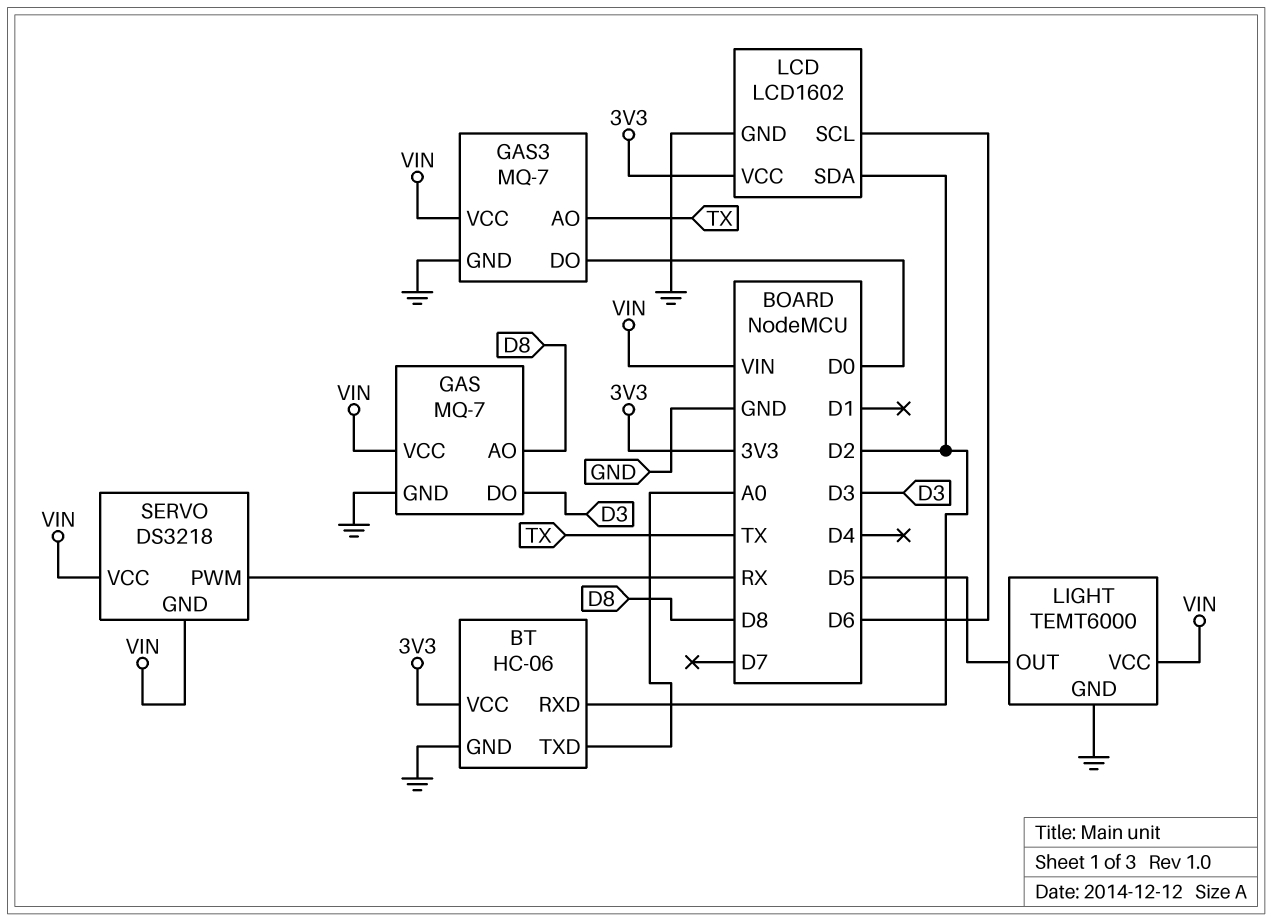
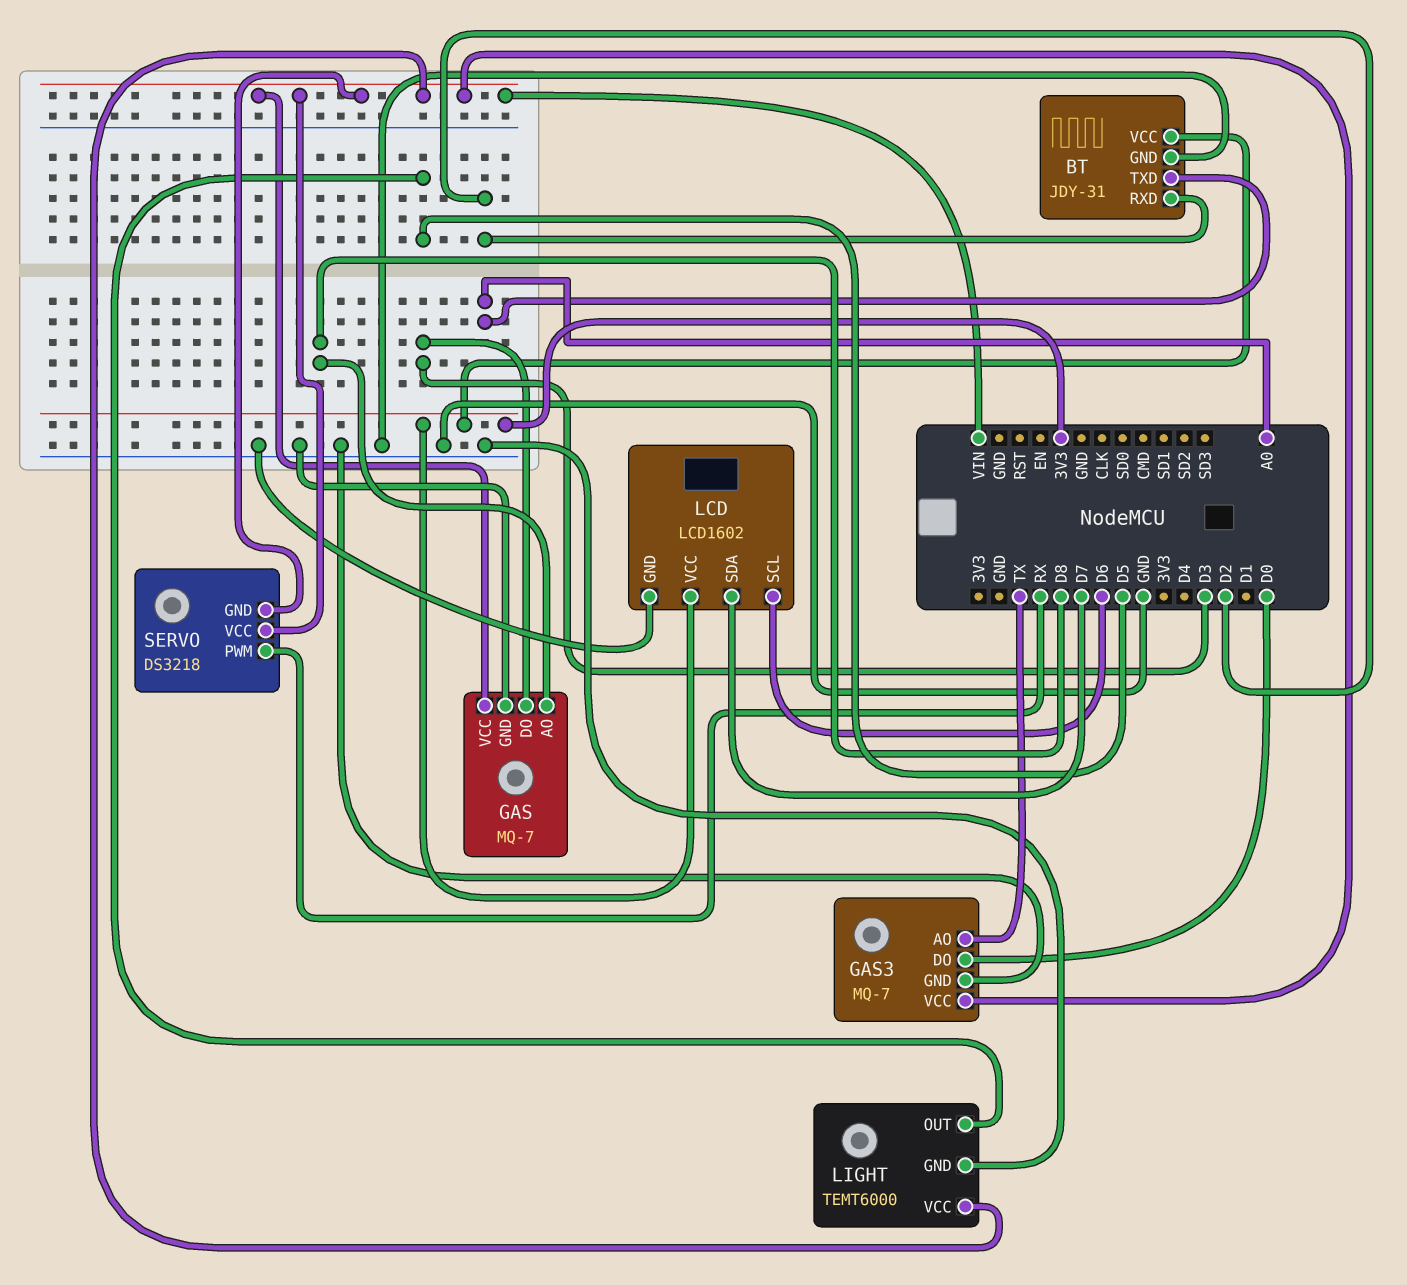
BT: HC-06 -> JDY-31
LCD pin SDA: D2 -> D7

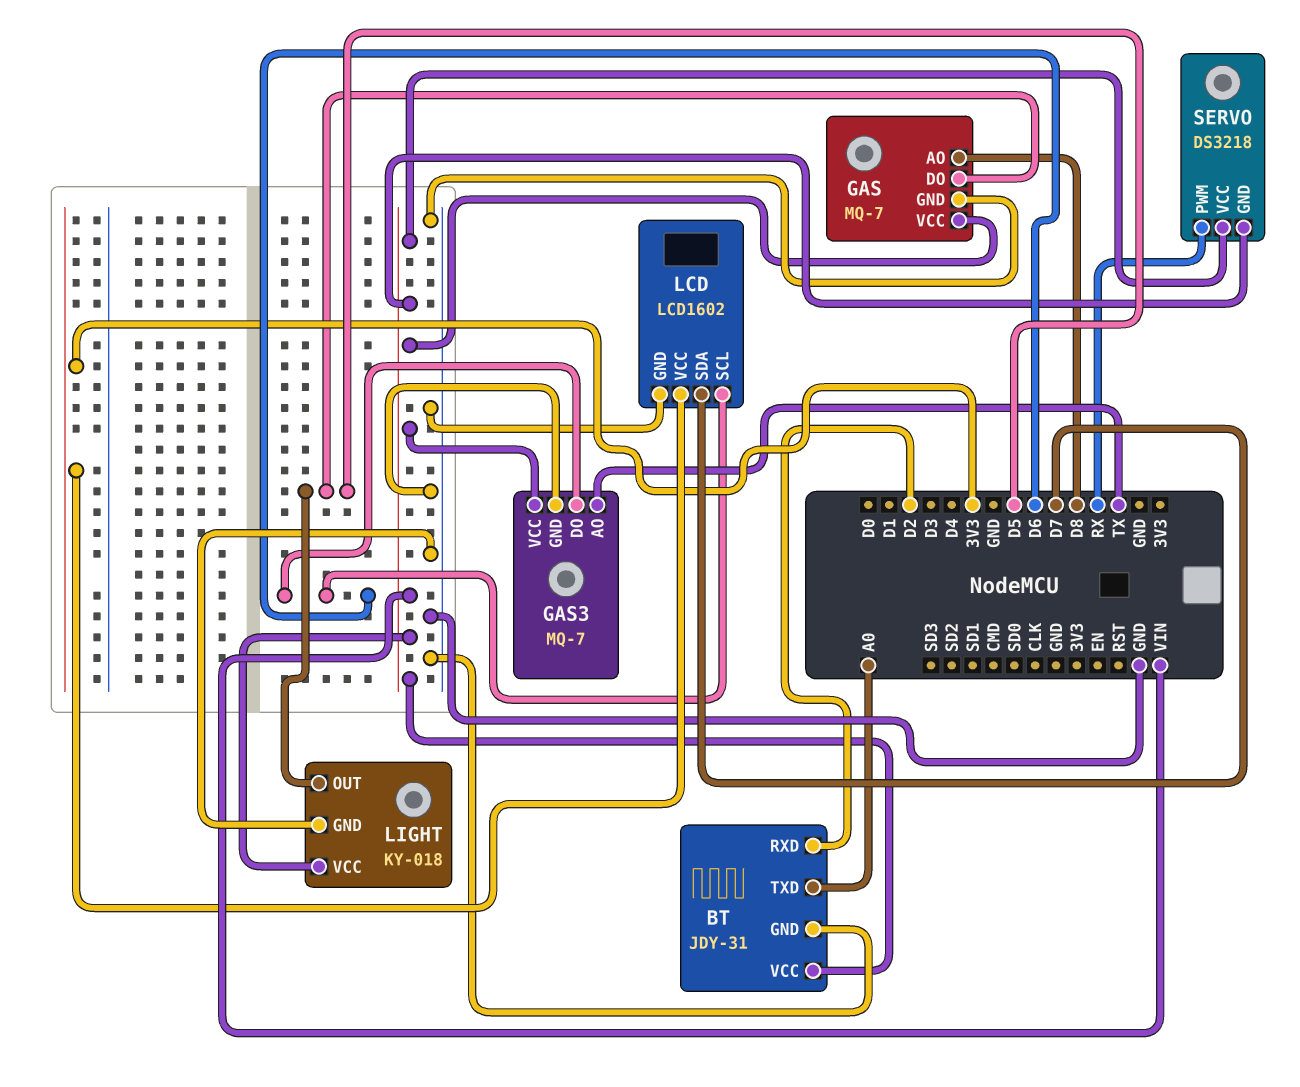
BT pin VCC: 3V3 -> VIN
GAS pin DO: D3 -> D5
GAS3 pin DO: D0 -> D6
LIGHT: TEMT6000 -> KY-018

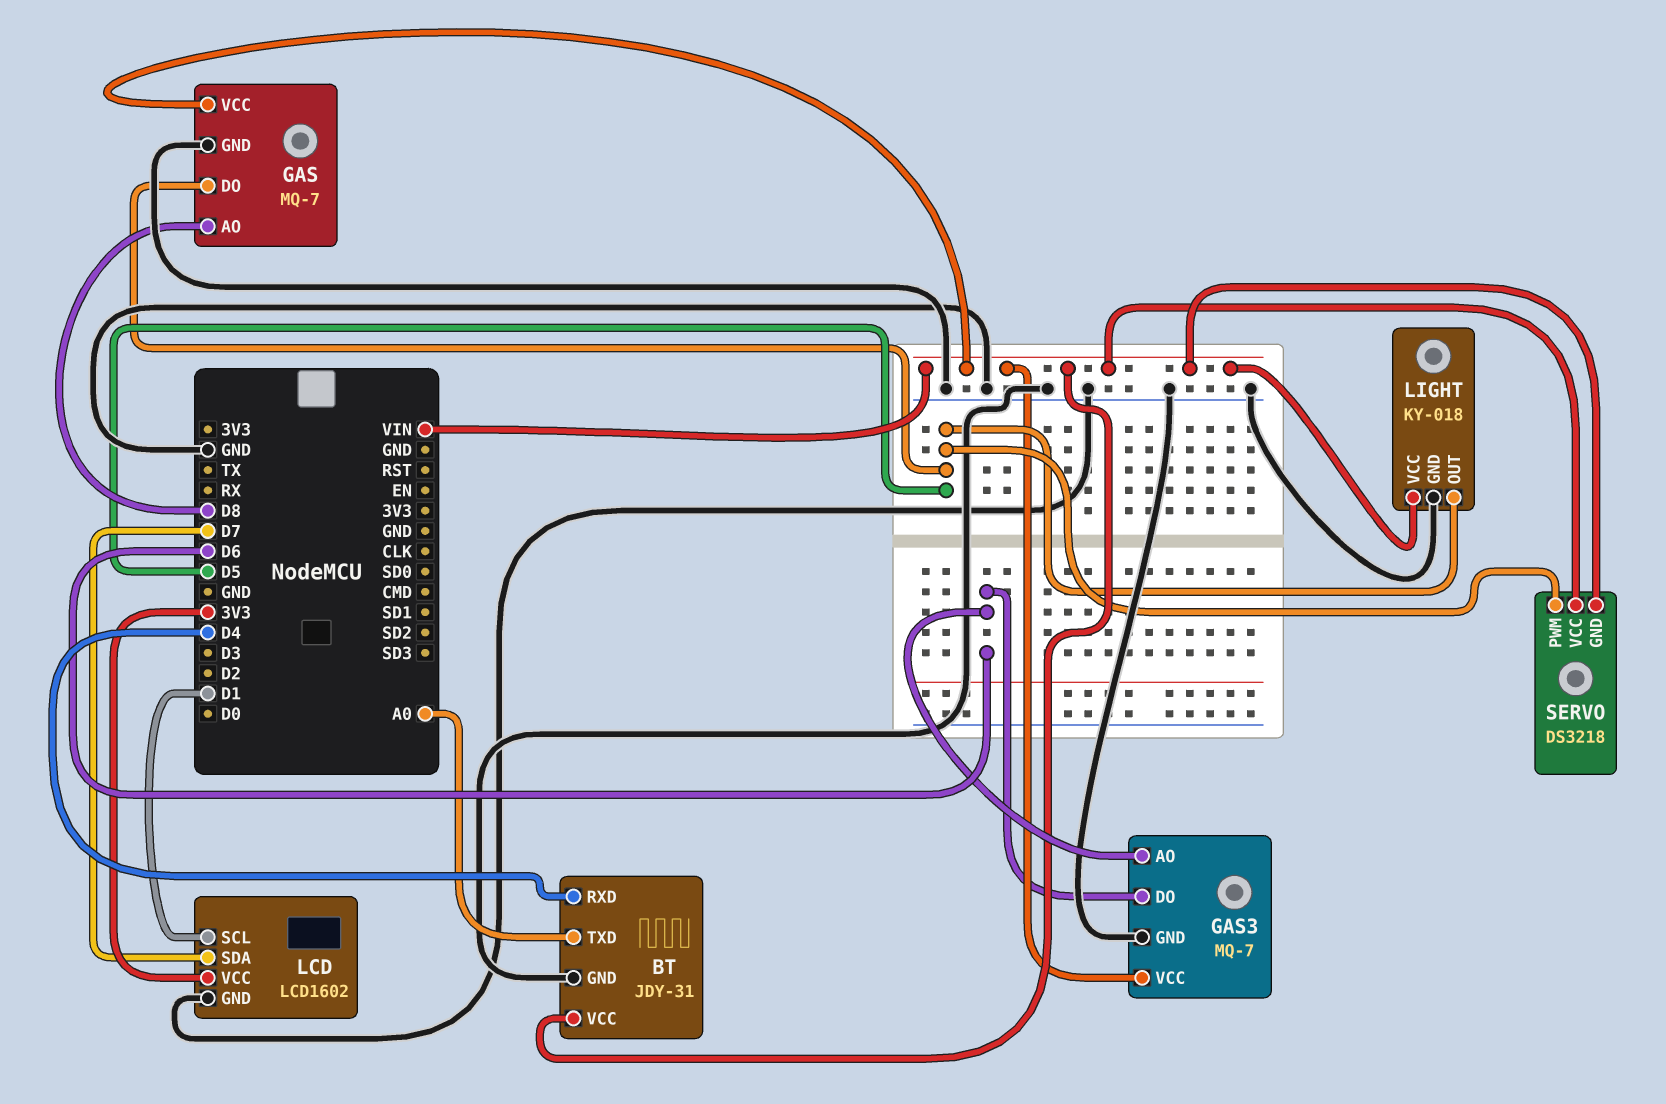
BT pin RXD: D2 -> D4
GAS3 pin AO: TX -> D6
LCD pin SCL: D6 -> D1
SERVO pin PWM: RX -> D5

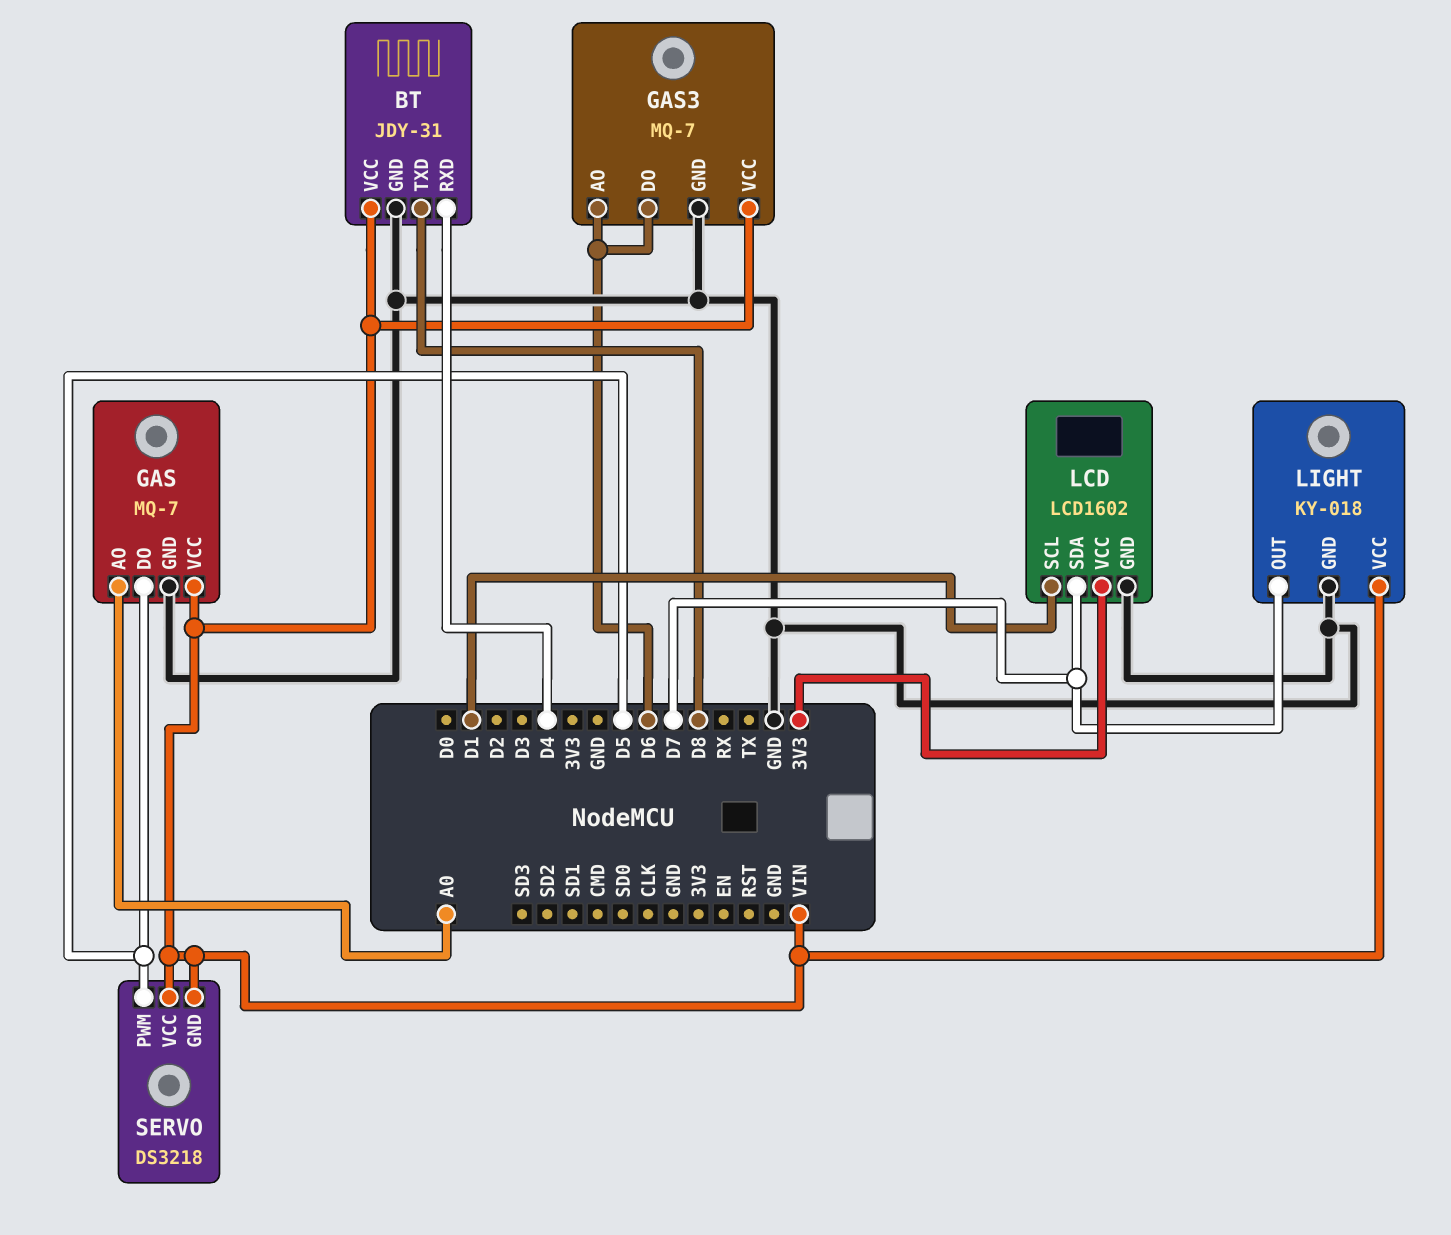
BT pin TXD: A0 -> D8
GAS pin AO: D8 -> A0
LIGHT pin OUT: D5 -> D7

